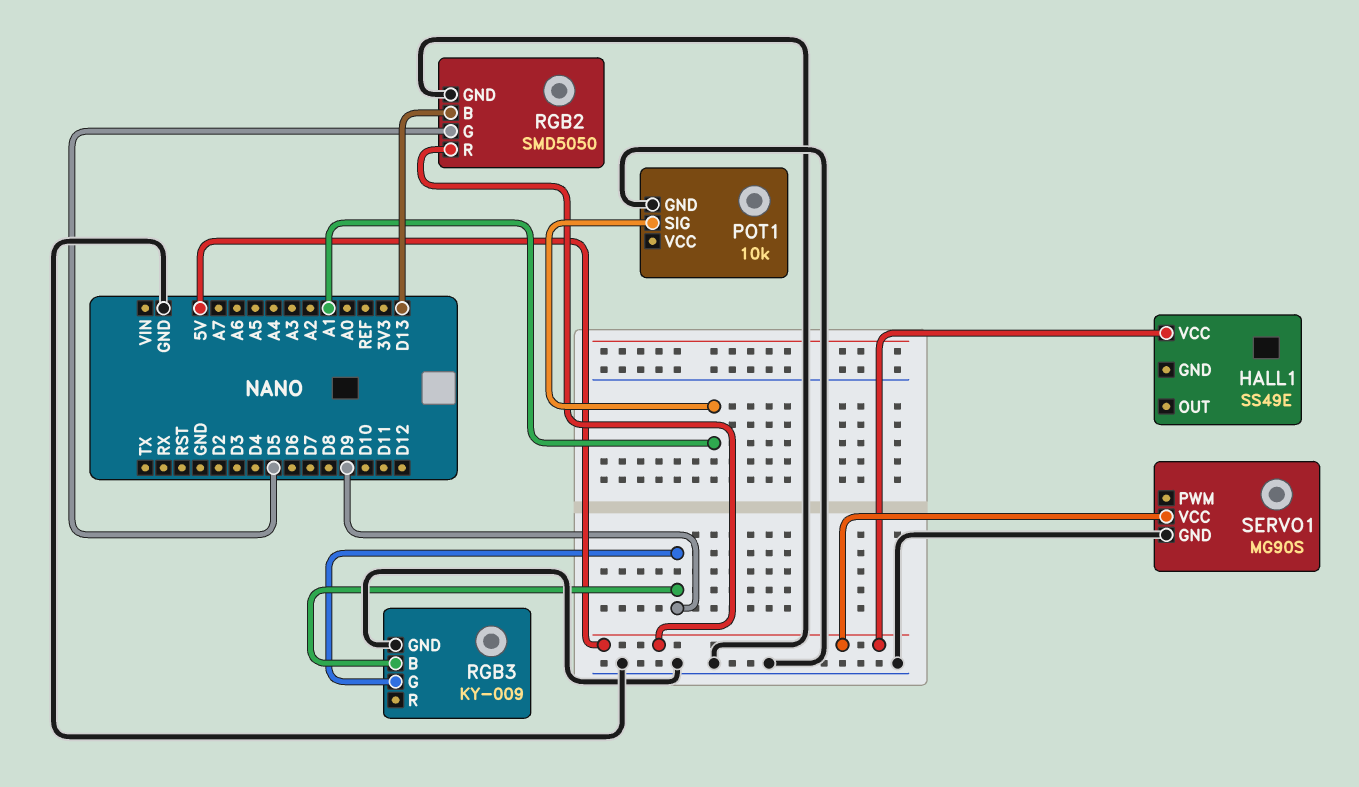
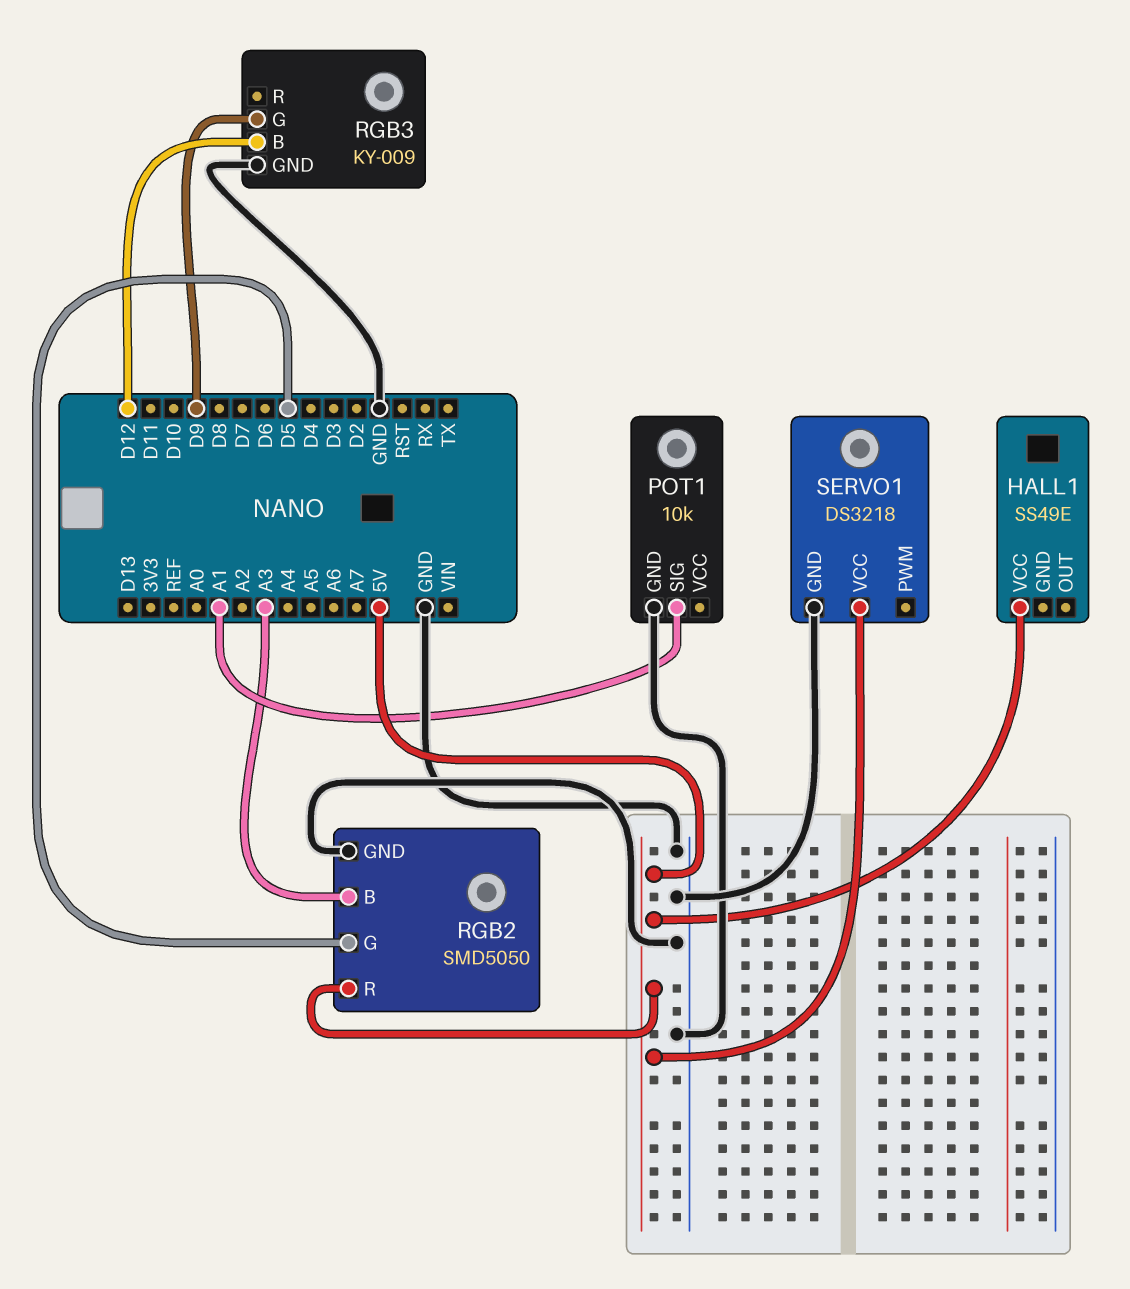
RGB2 pin B: D13 -> A3
RGB3 pin B: D9 -> D12
SERVO1: MG90S -> DS3218

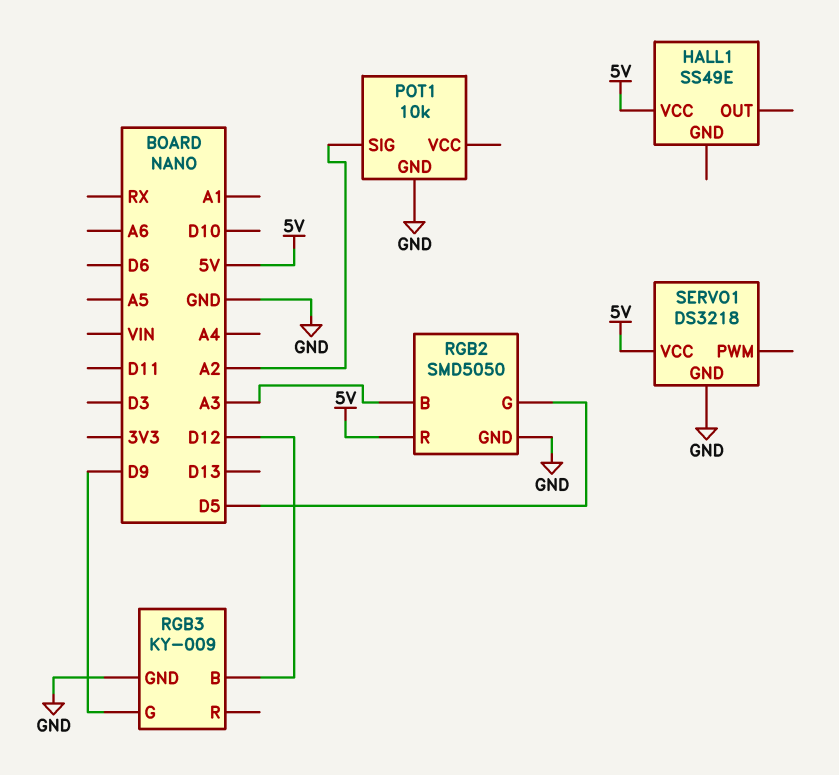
POT1 pin SIG: A1 -> A2

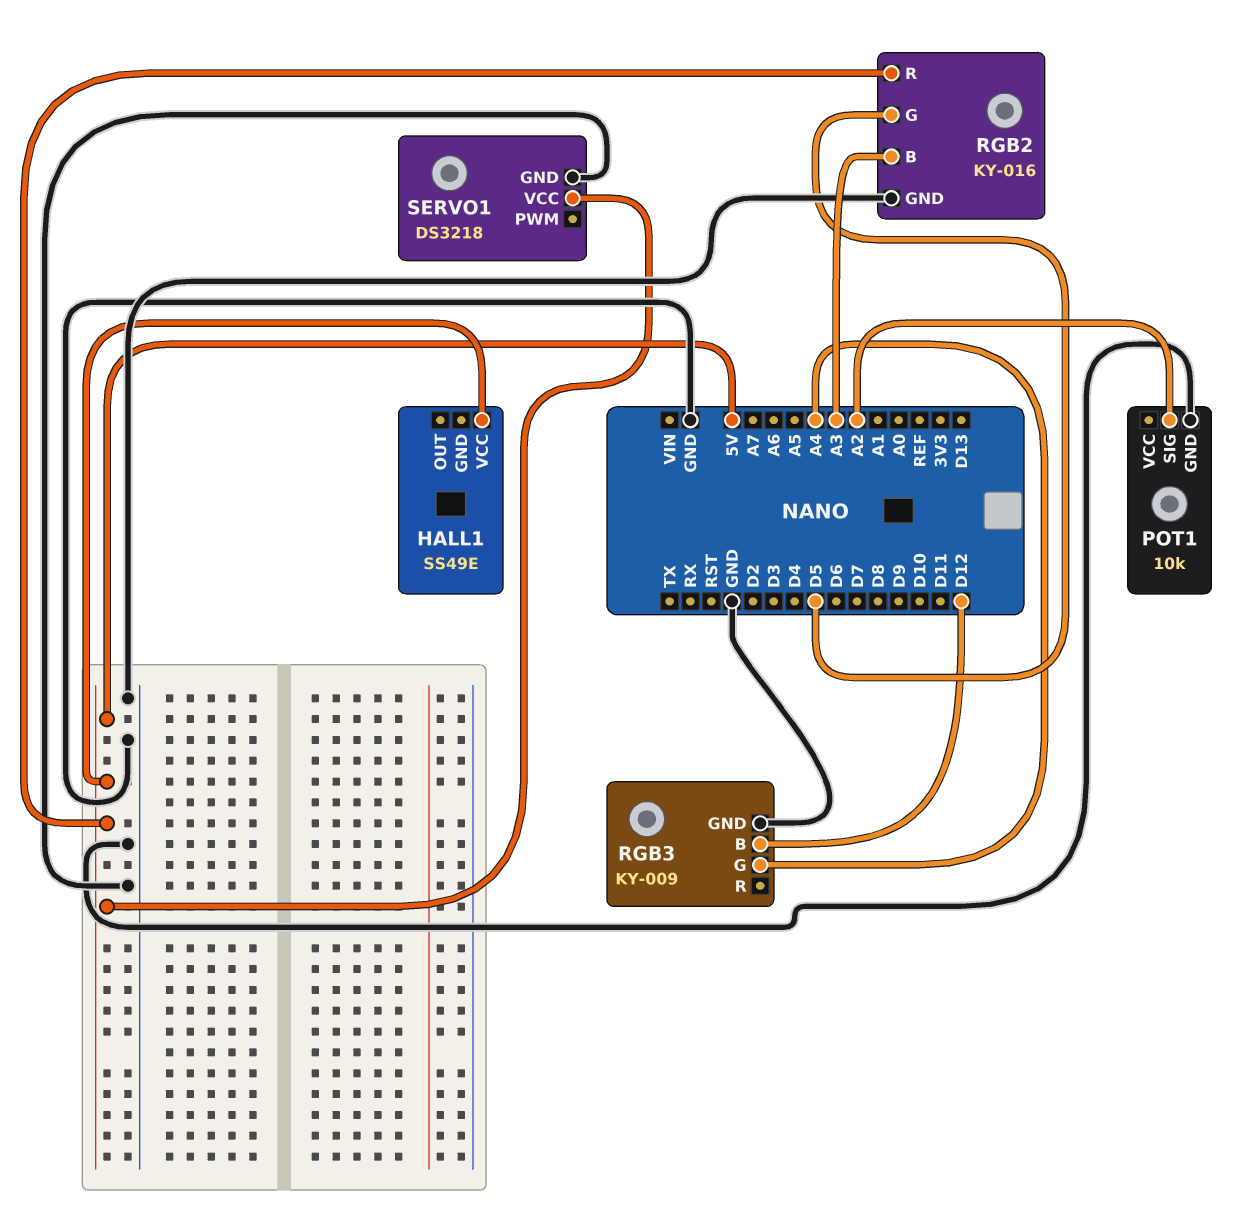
RGB2: SMD5050 -> KY-016
RGB3 pin G: D9 -> A4

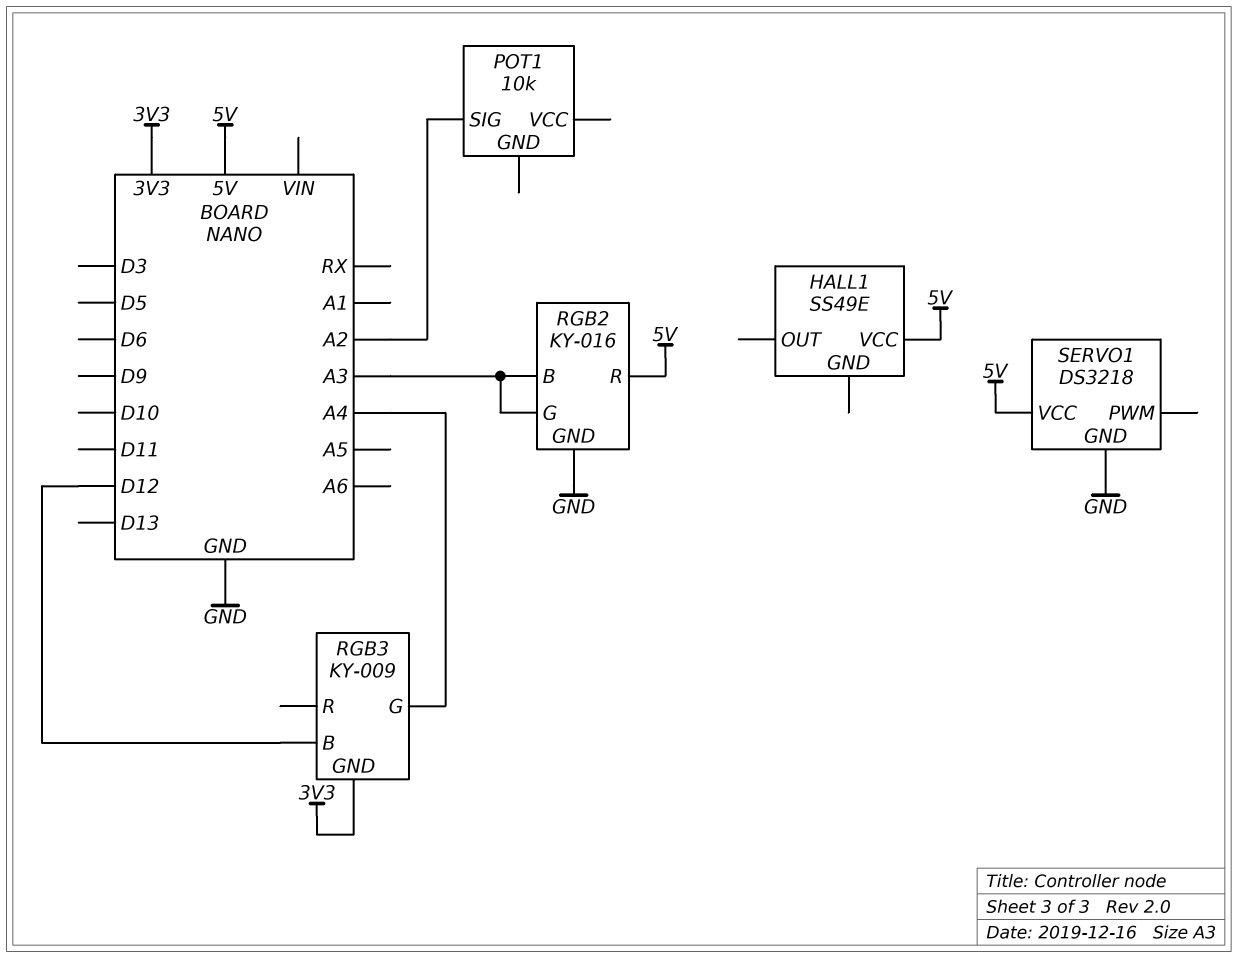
POT1 pin GND: GND -> none
RGB2 pin G: D5 -> A3
RGB3 pin GND: GND -> 3V3

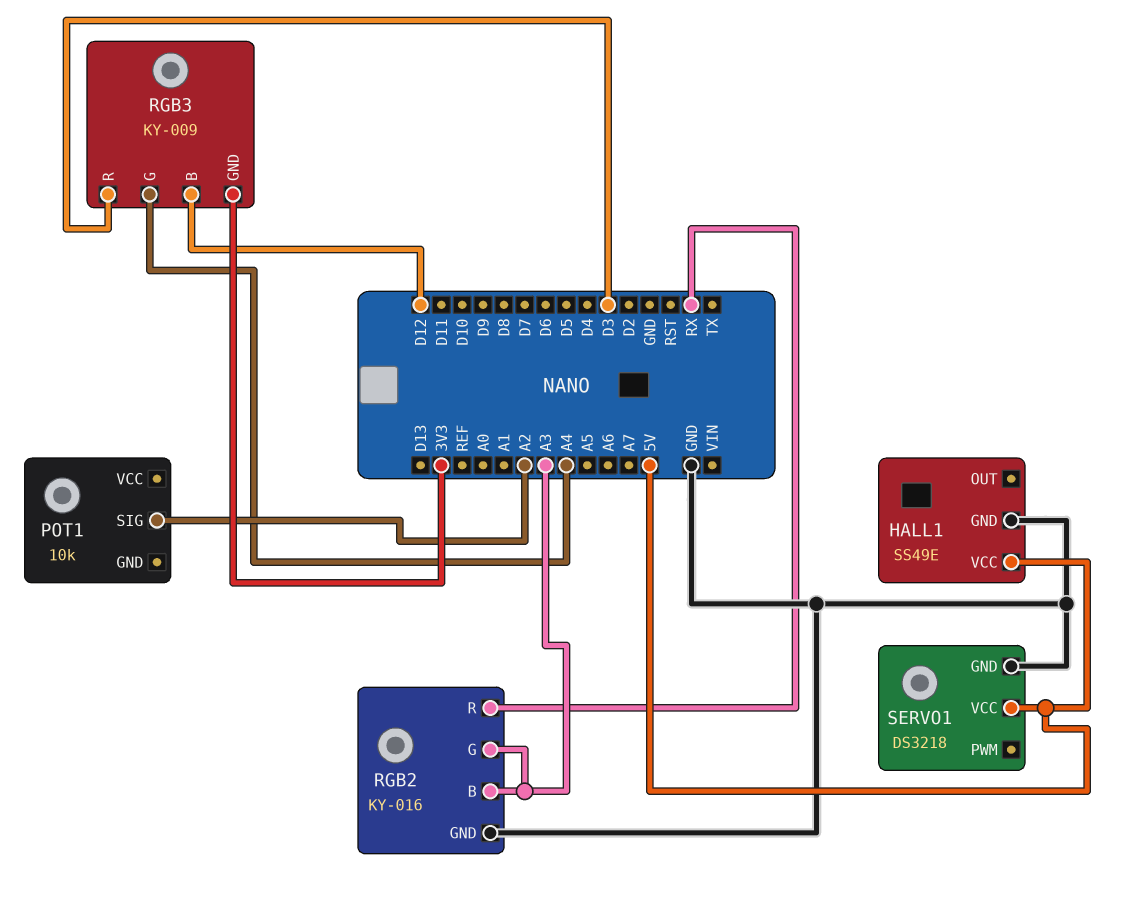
HALL1 pin GND: none -> GND
RGB2 pin R: 5V -> RX
RGB3 pin R: none -> D3

